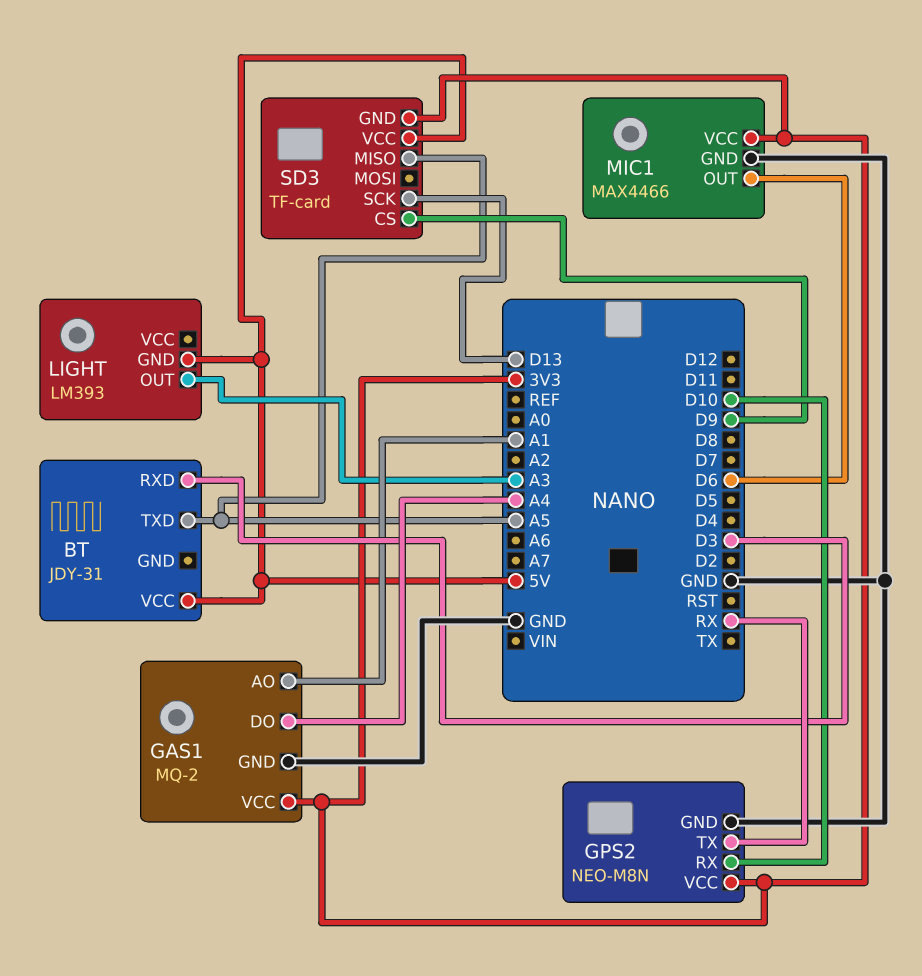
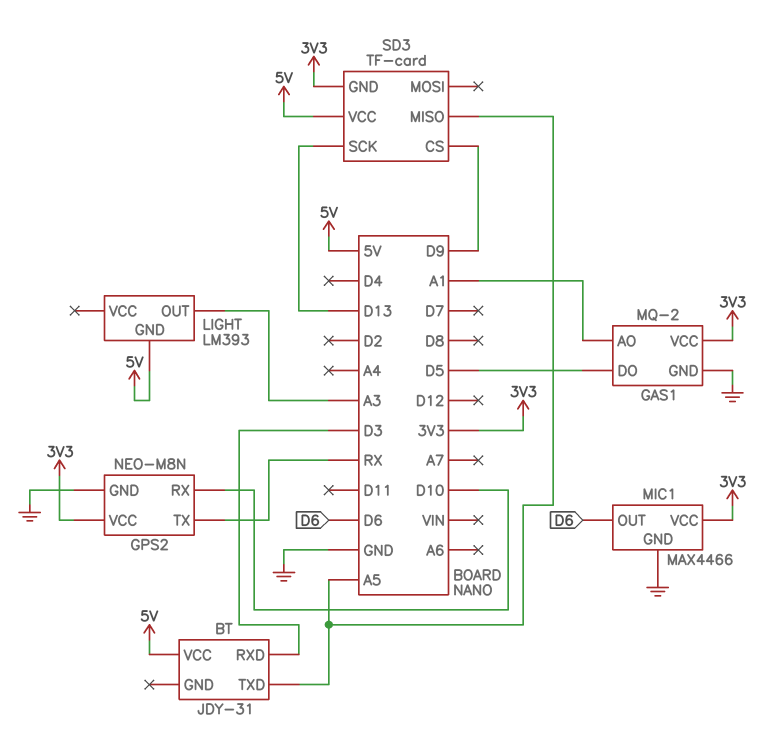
GAS1 pin DO: A4 -> D5

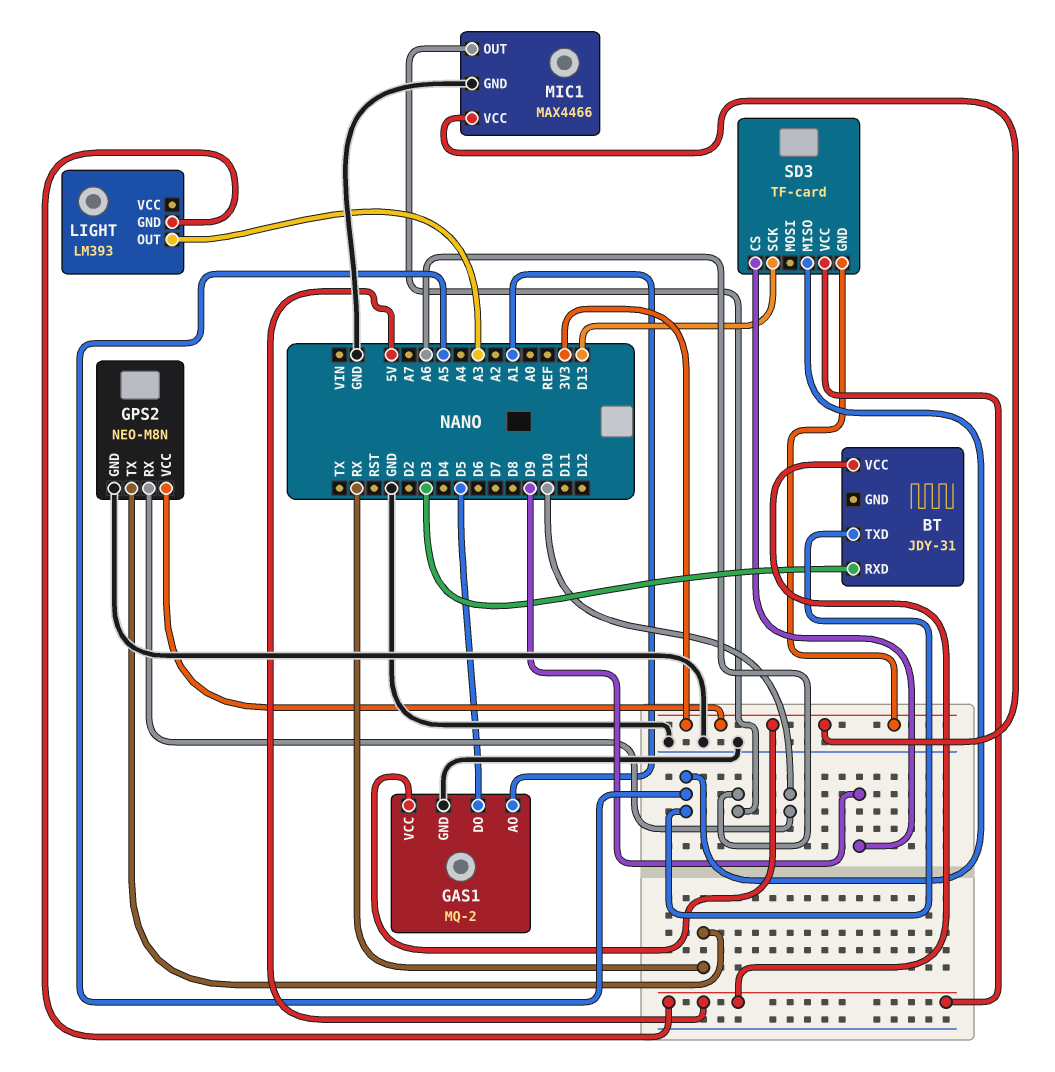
MIC1 pin OUT: D6 -> A6

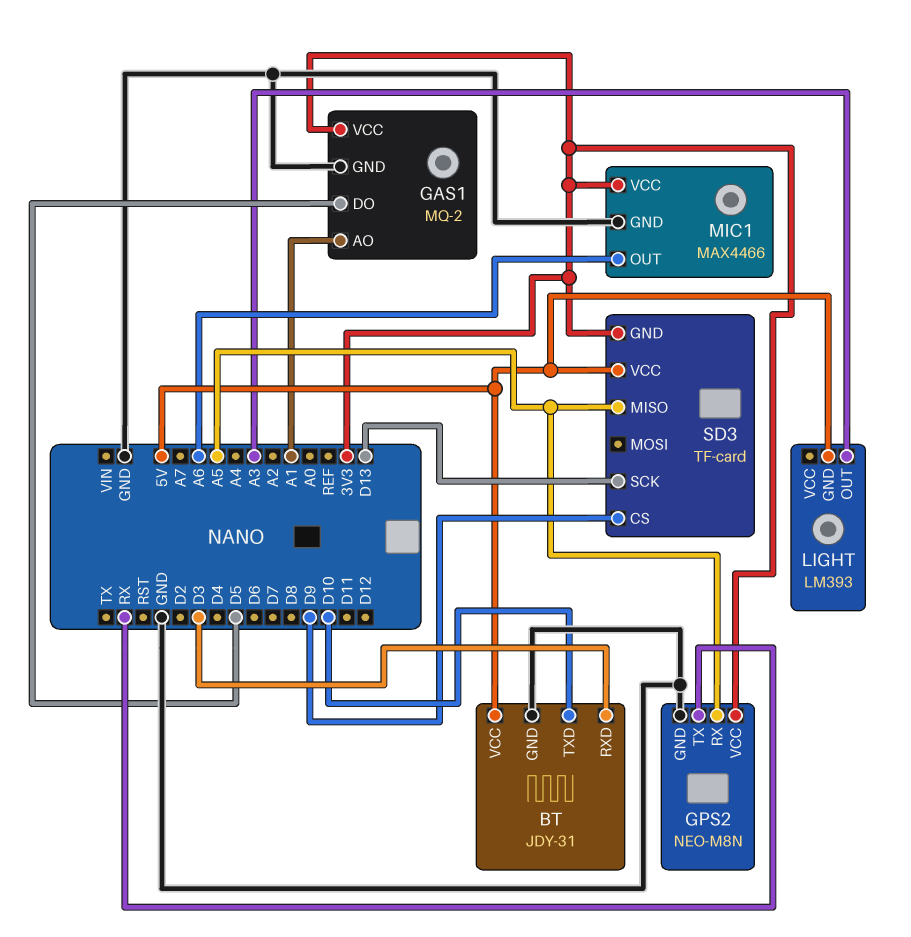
BT pin GND: none -> GND
BT pin TXD: A5 -> D10
GPS2 pin RX: D10 -> A5

